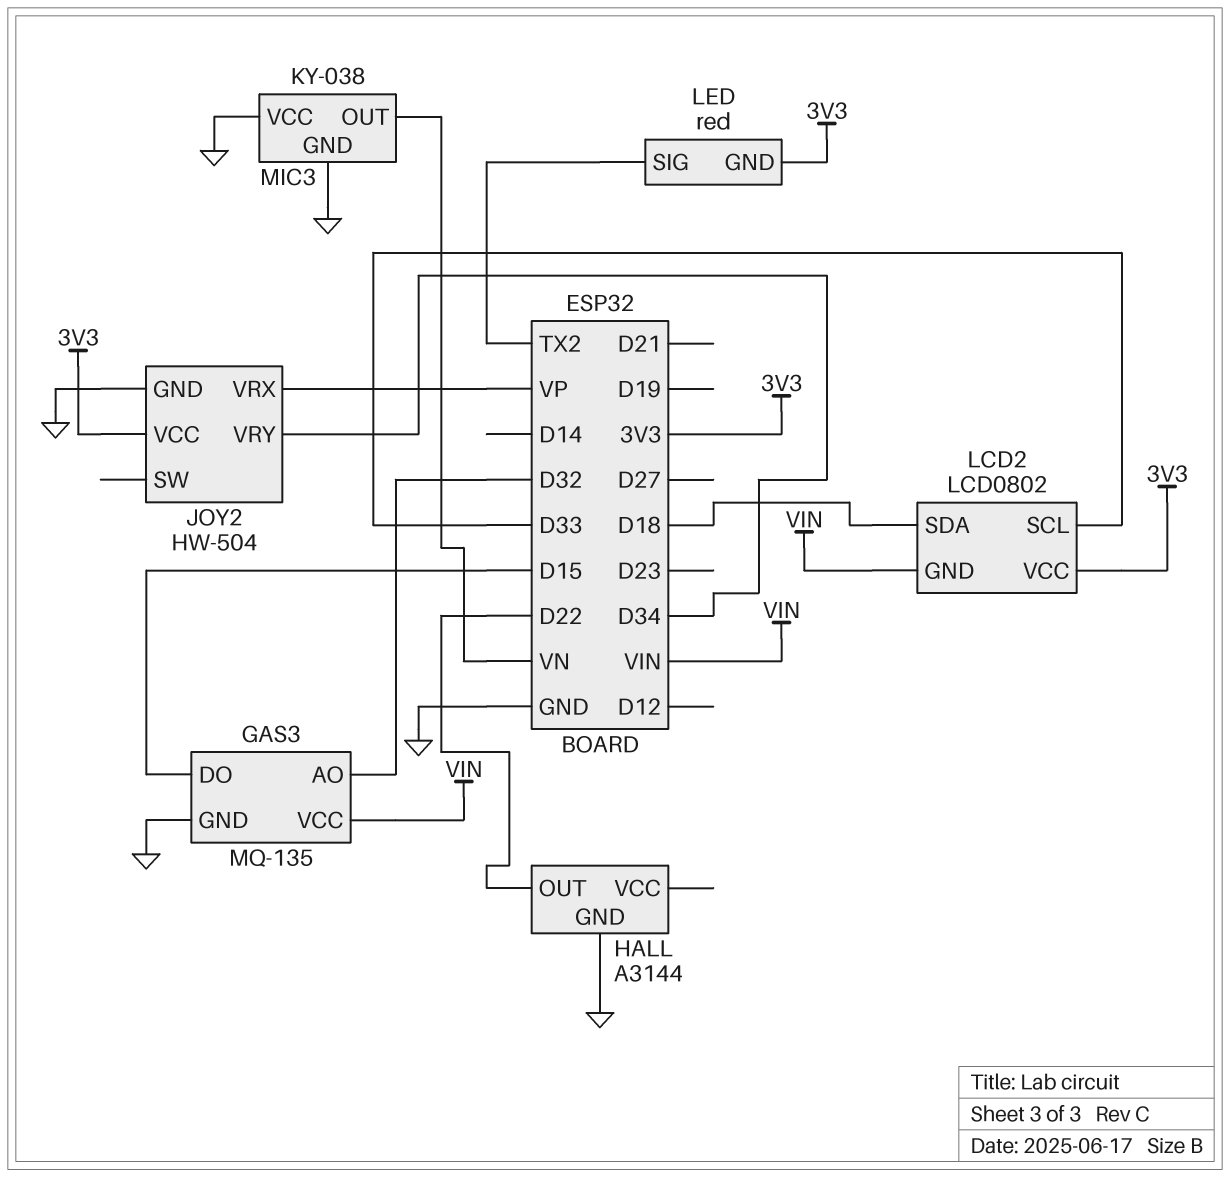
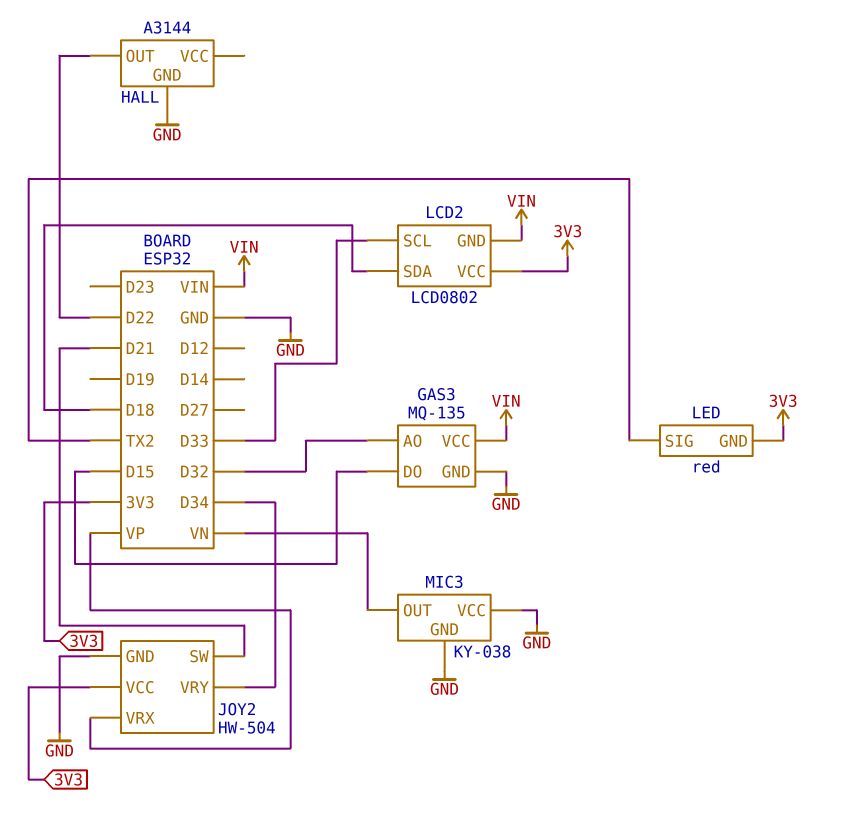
JOY2 pin SW: none -> D21

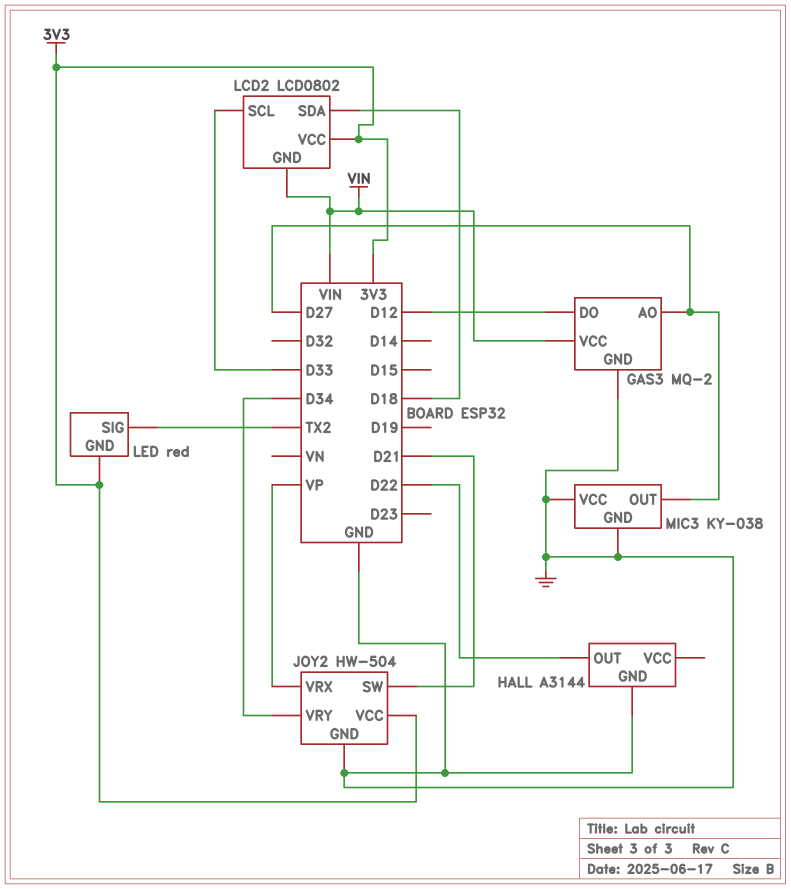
GAS3: MQ-135 -> MQ-2
GAS3 pin AO: D32 -> D27
GAS3 pin DO: D15 -> D12
MIC3 pin OUT: VN -> D27

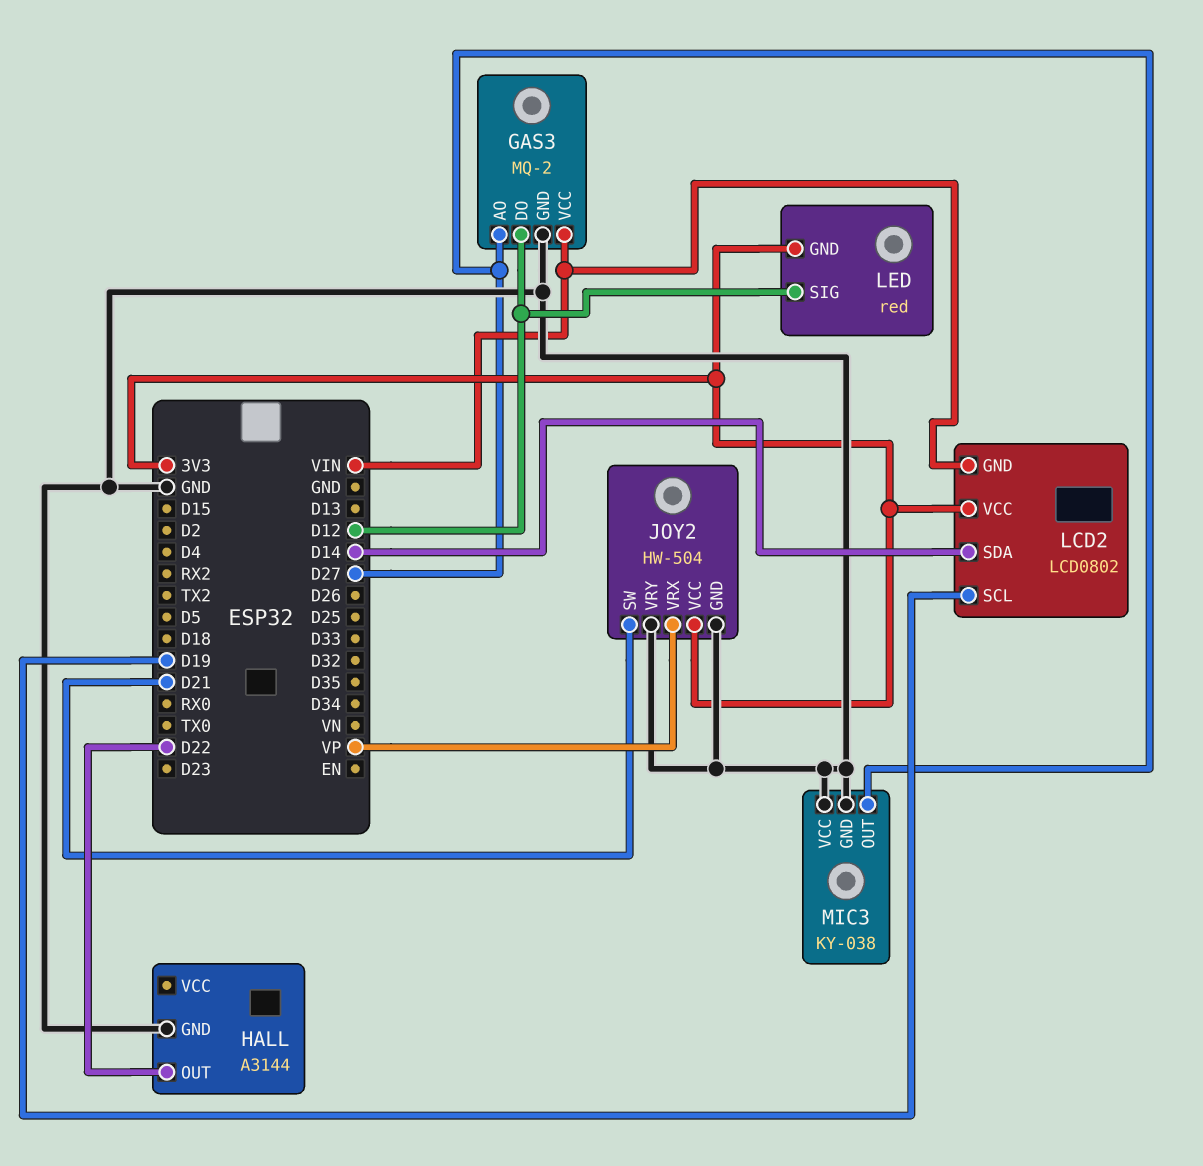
JOY2 pin VRY: D34 -> GND
LCD2 pin SCL: D33 -> D19
LCD2 pin SDA: D18 -> D14
LED pin SIG: TX2 -> D12

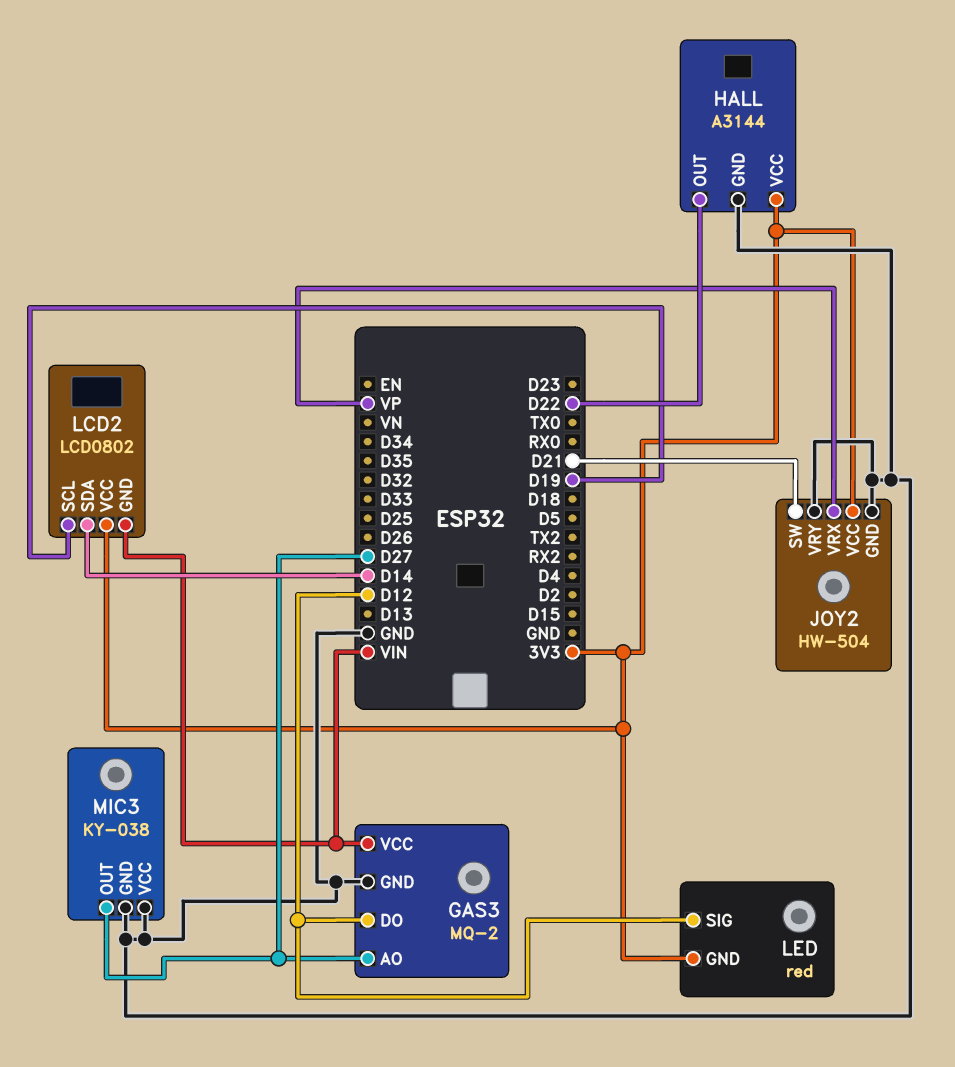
HALL pin VCC: none -> 3V3

